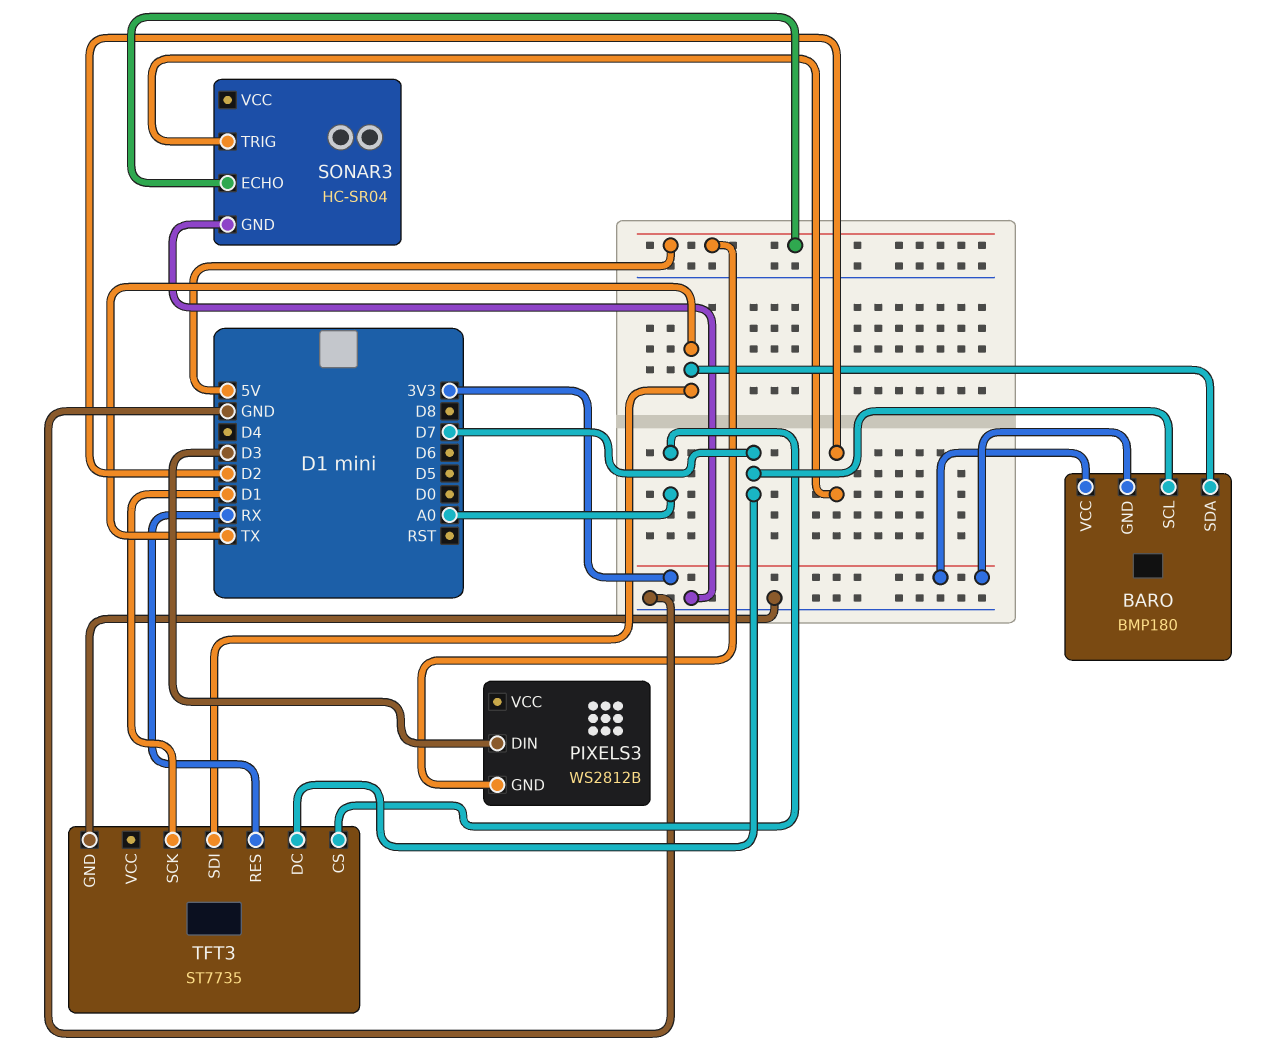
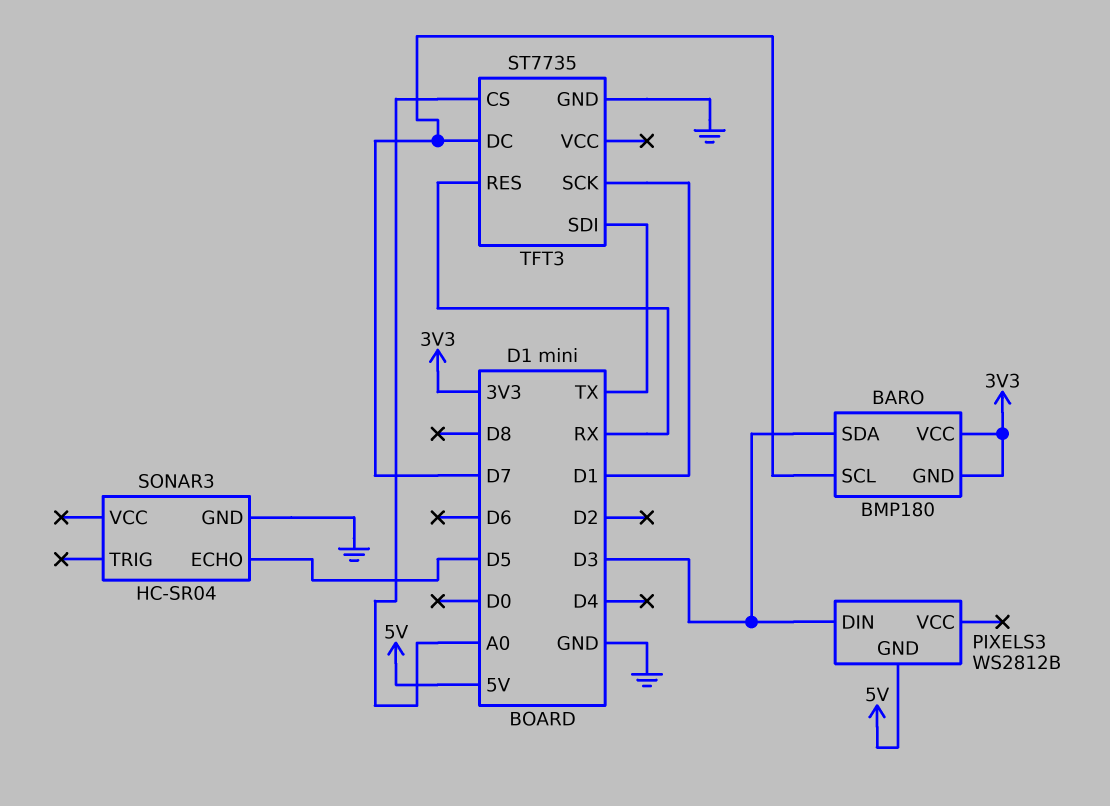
BARO pin SDA: TX -> D3
SONAR3 pin ECHO: 5V -> D5
SONAR3 pin TRIG: D2 -> none

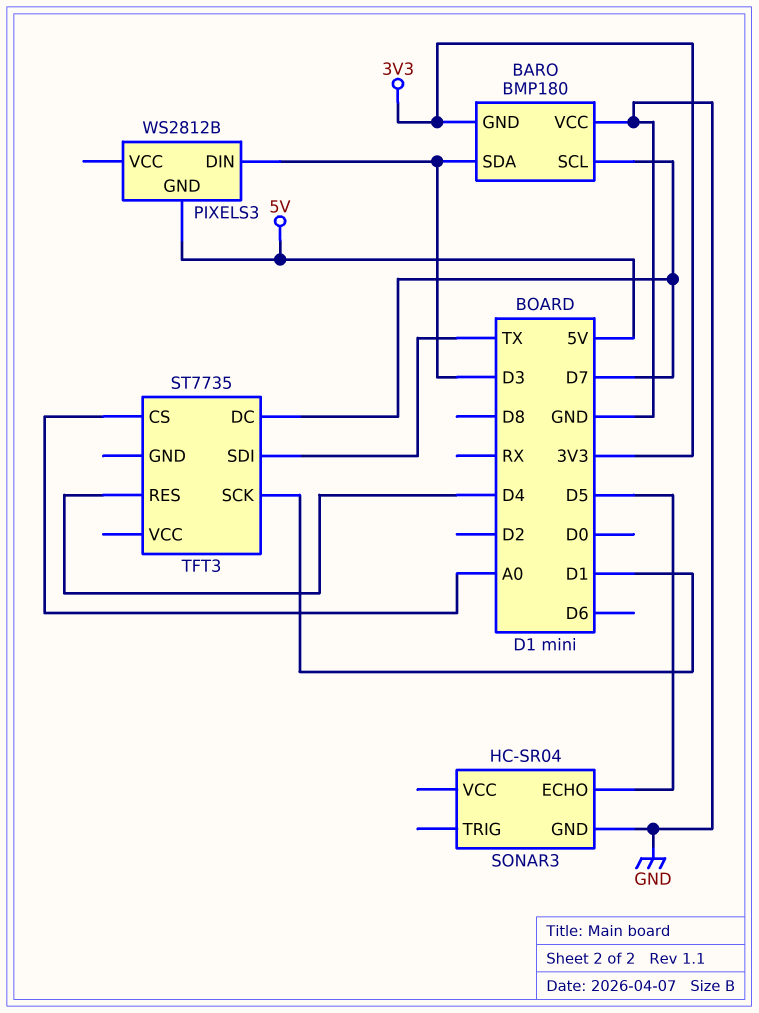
BARO pin VCC: 3V3 -> GND
TFT3 pin GND: GND -> none
TFT3 pin RES: RX -> D4

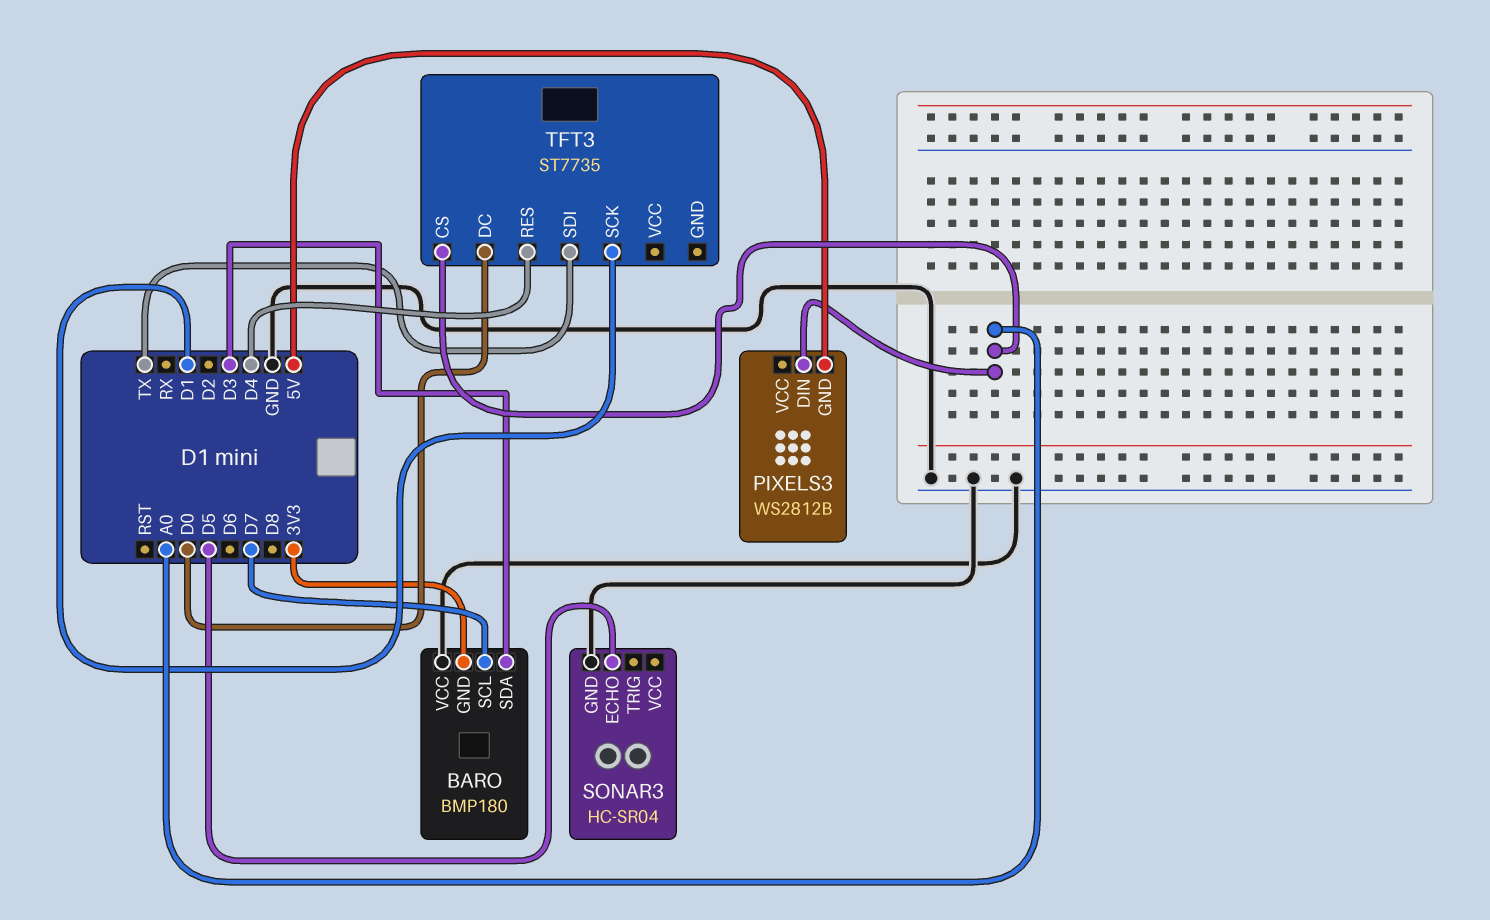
PIXELS3 pin DIN: D3 -> A0
TFT3 pin DC: D7 -> D0

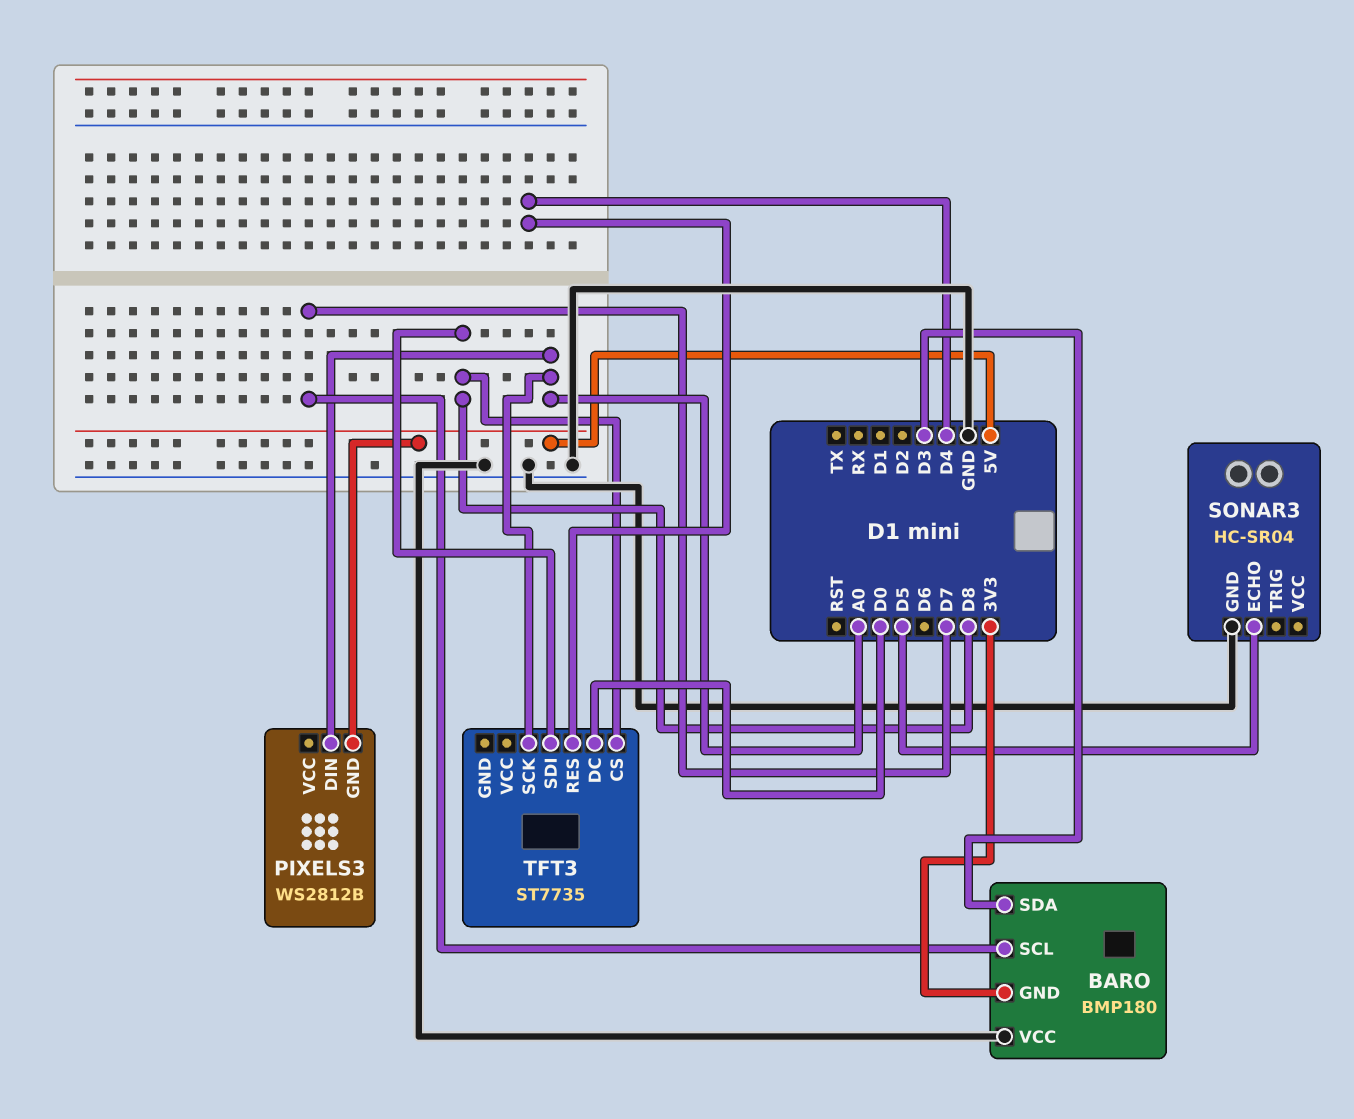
TFT3 pin CS: A0 -> D8
TFT3 pin SCK: D1 -> A0
TFT3 pin SDI: TX -> D8

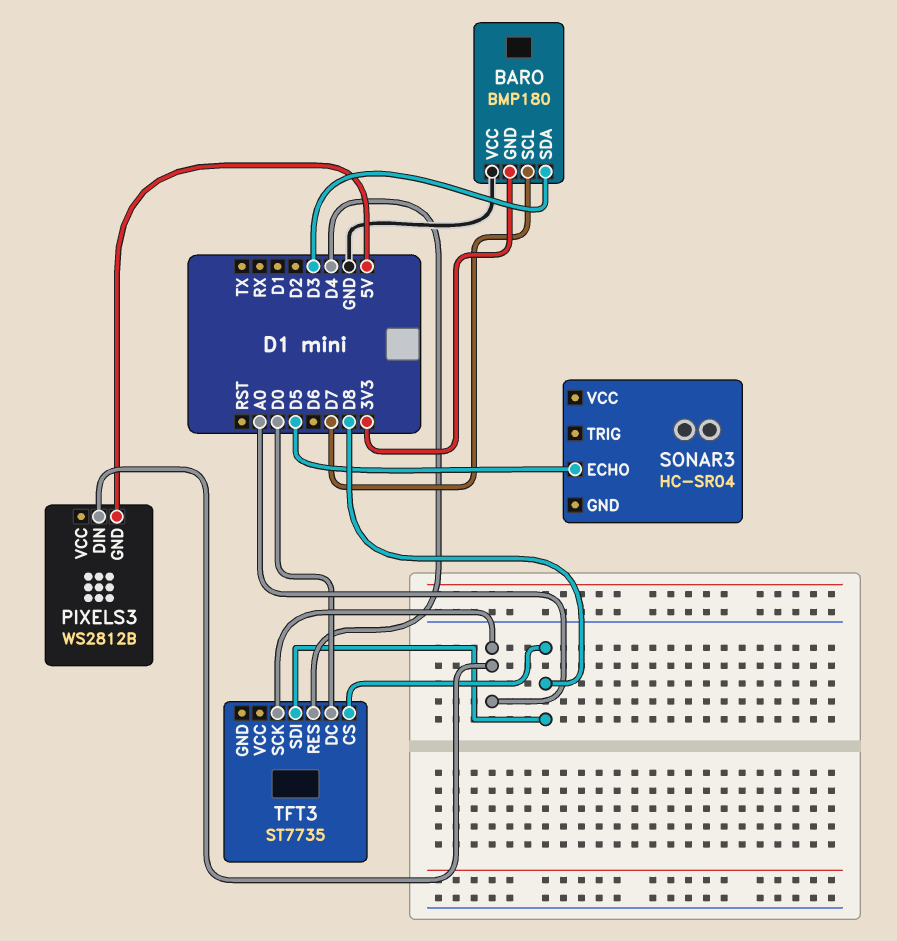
SONAR3 pin GND: GND -> none

